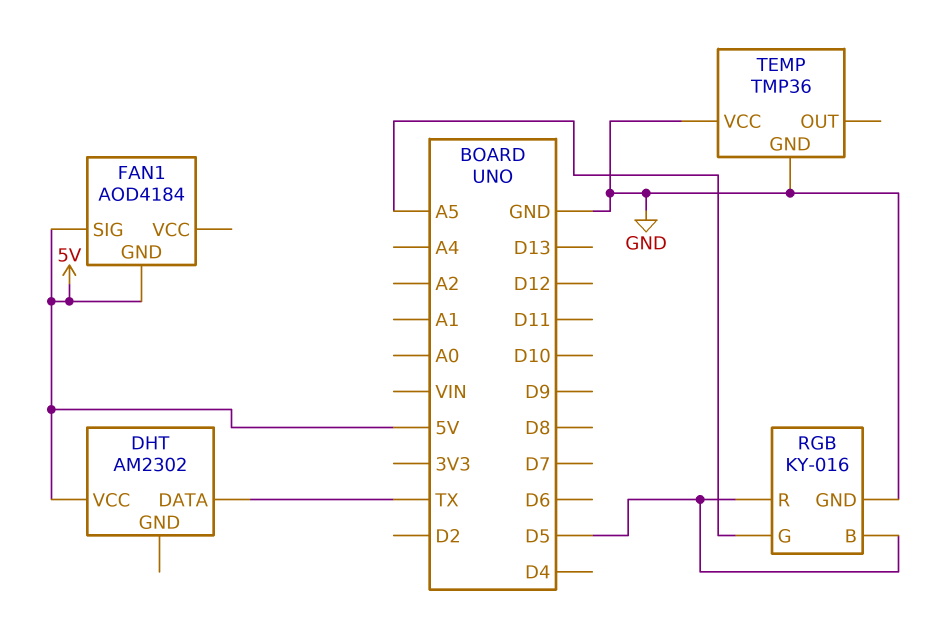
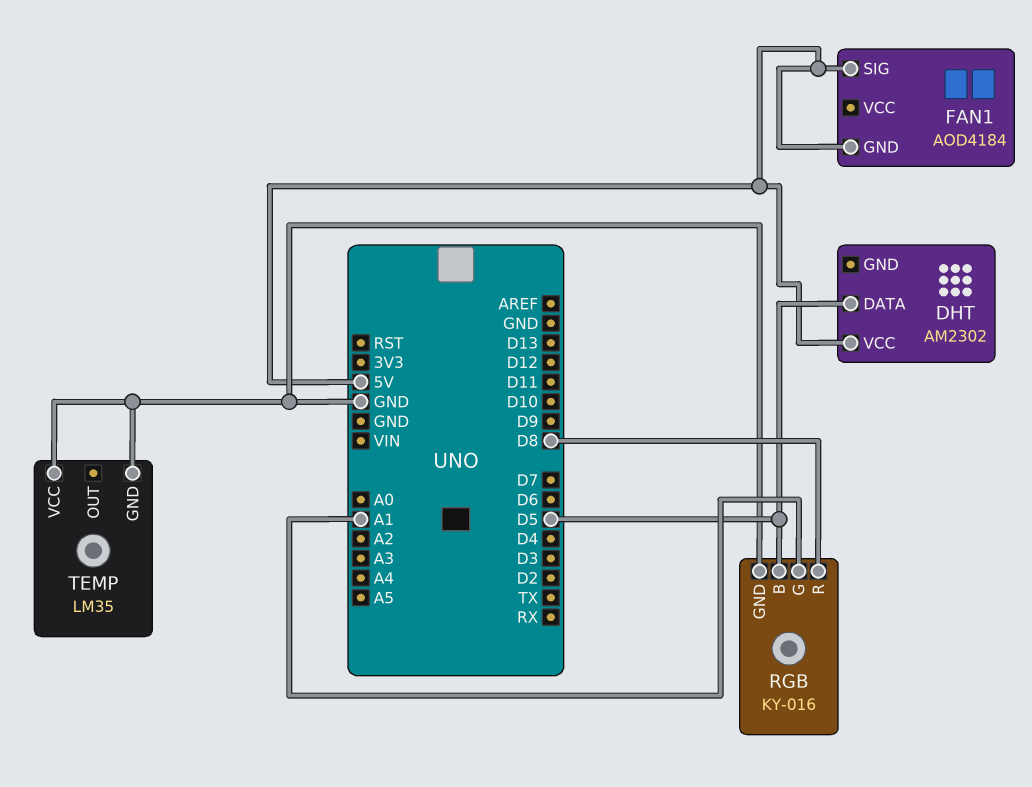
DHT pin DATA: TX -> D5
RGB pin G: A5 -> A1
RGB pin R: D5 -> D8
TEMP: TMP36 -> LM35

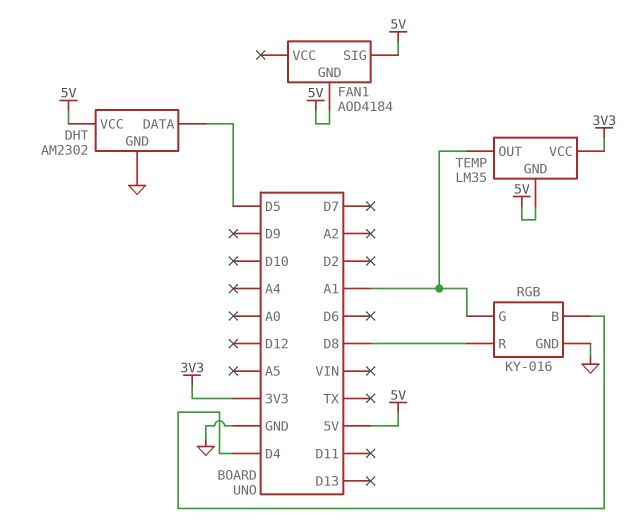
DHT pin GND: none -> GND
RGB pin B: D5 -> D4
TEMP pin GND: GND -> 5V
TEMP pin OUT: none -> A1
TEMP pin VCC: GND -> 3V3

